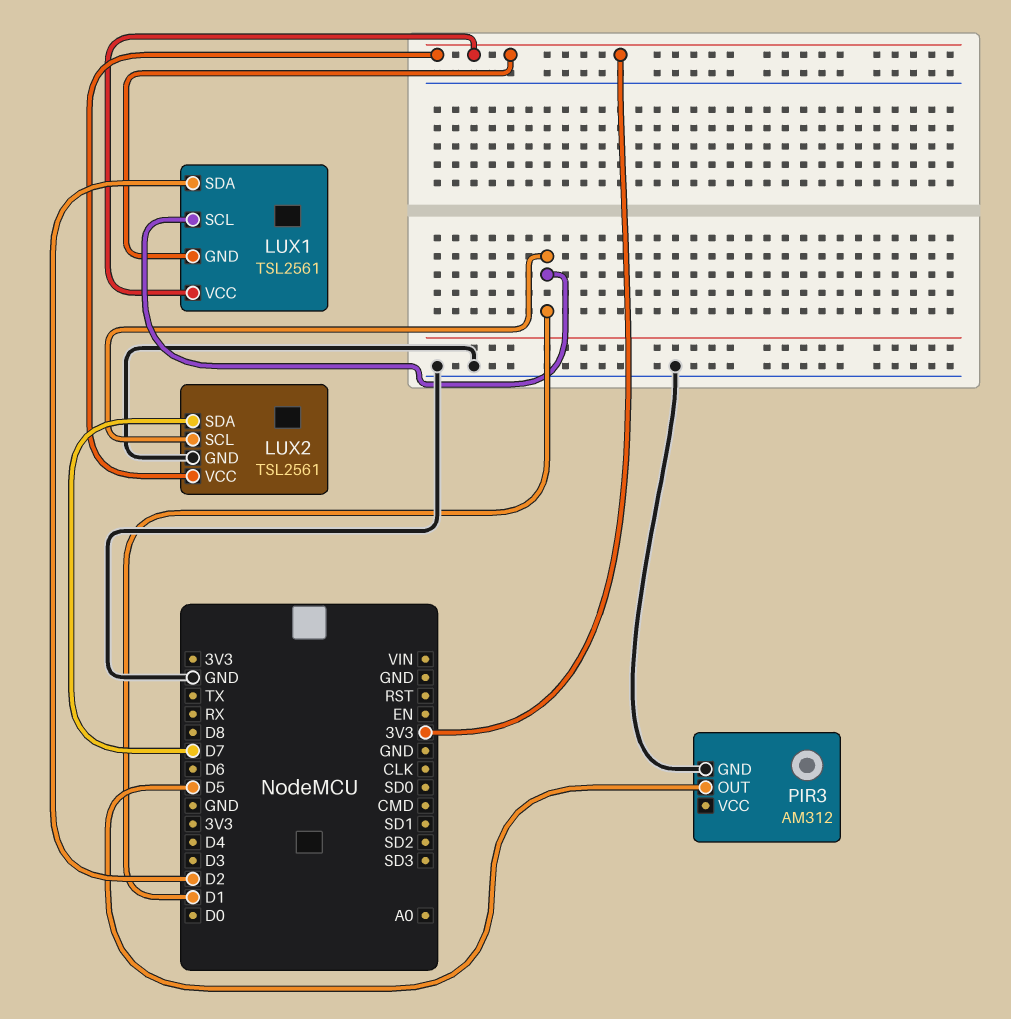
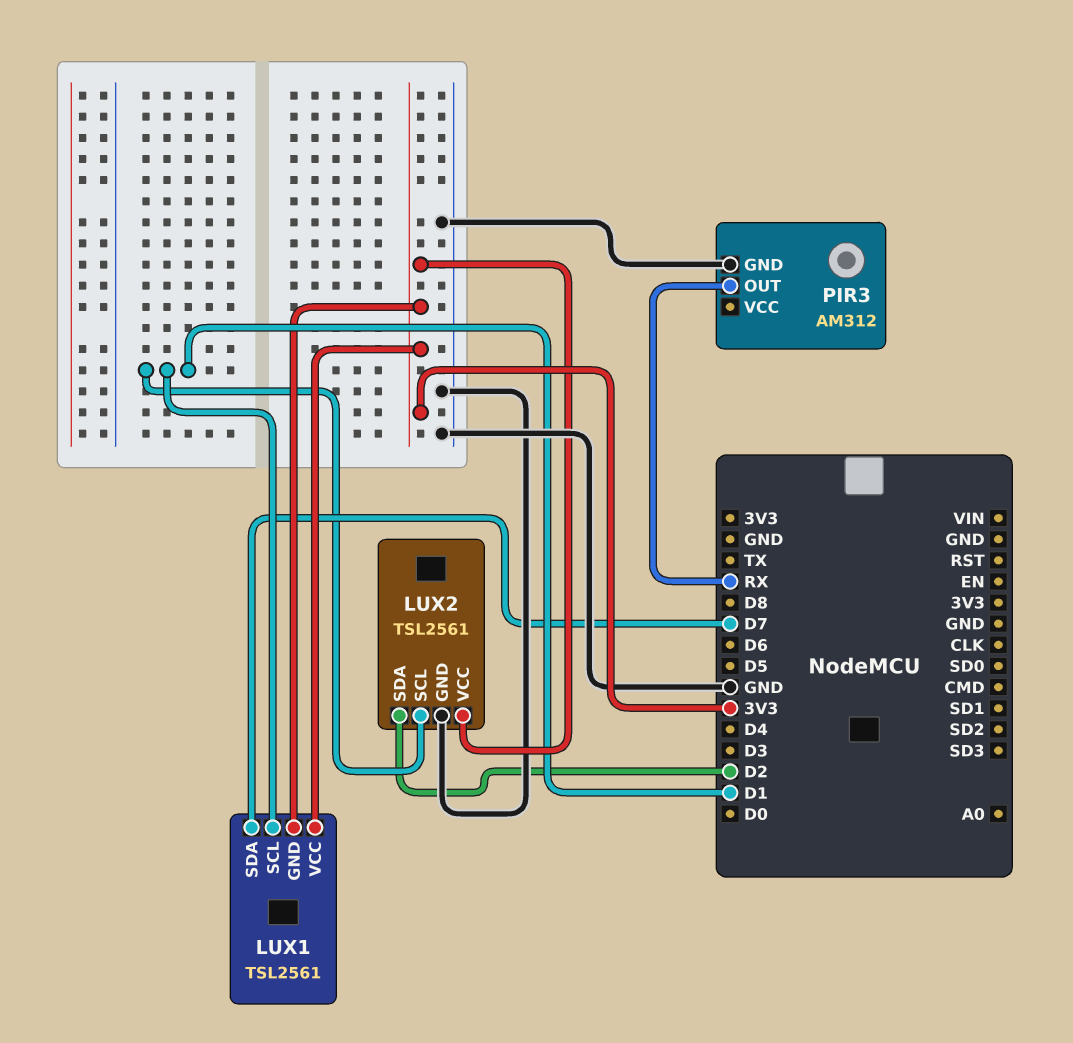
LUX1 pin SDA: D2 -> D7
LUX2 pin SDA: D7 -> D2
PIR3 pin OUT: D5 -> RX

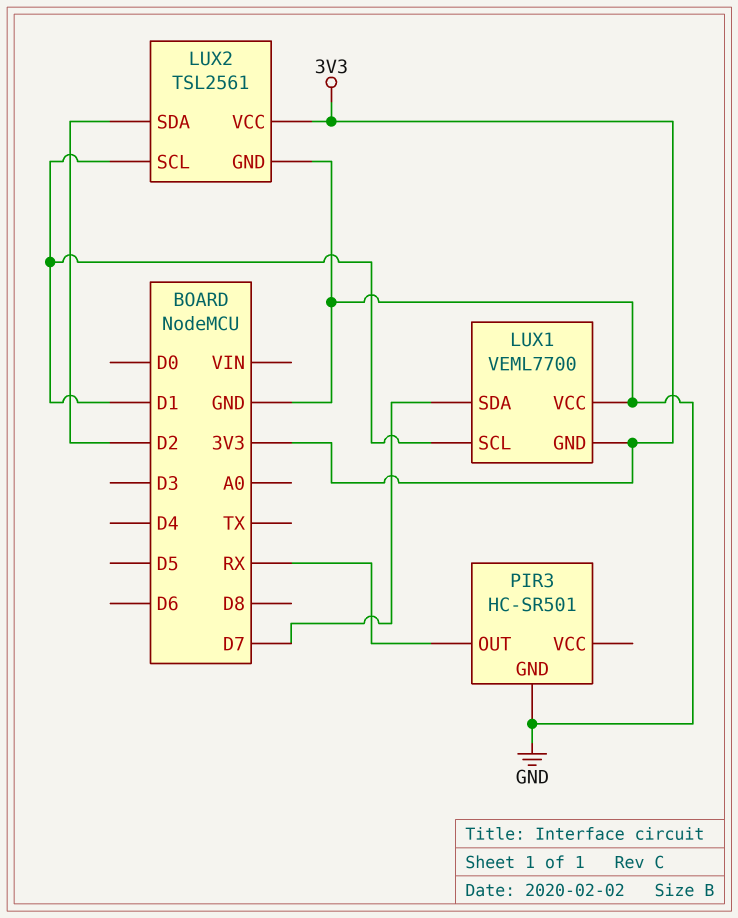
LUX1: TSL2561 -> VEML7700
LUX1 pin VCC: 3V3 -> GND
PIR3: AM312 -> HC-SR501

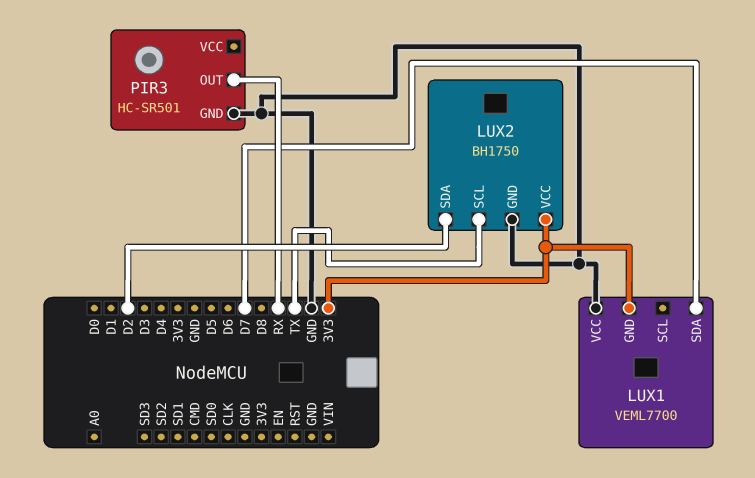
LUX1 pin SCL: D1 -> none
LUX2: TSL2561 -> BH1750
LUX2 pin SCL: D1 -> TX

